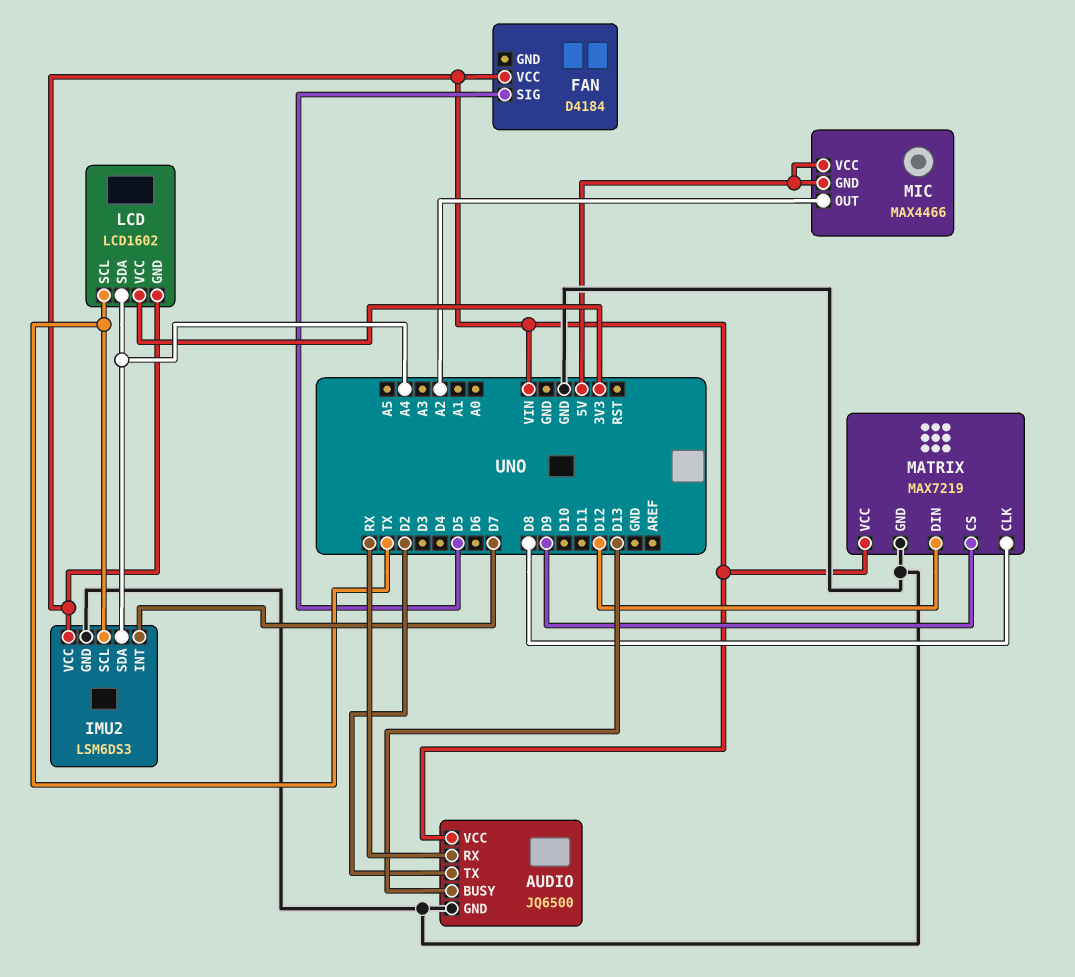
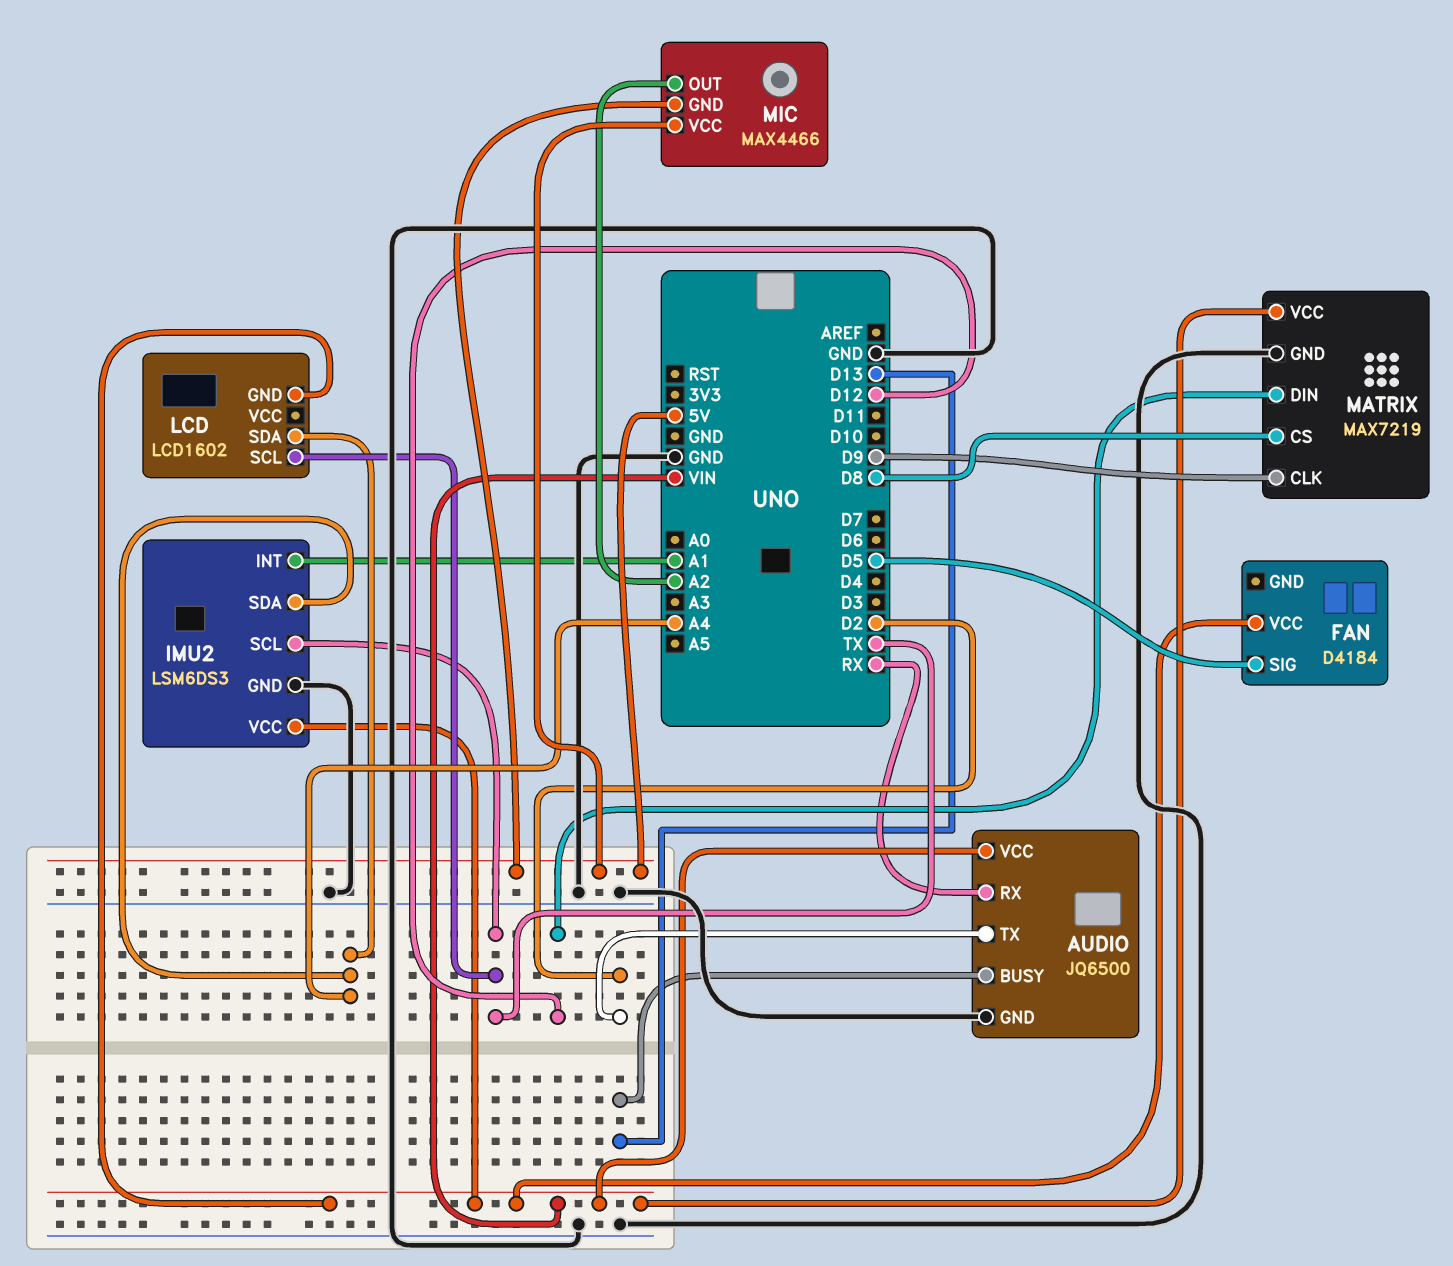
IMU2 pin INT: D7 -> A1
LCD pin VCC: 3V3 -> none
MATRIX pin CLK: D8 -> D9
MATRIX pin CS: D9 -> D8

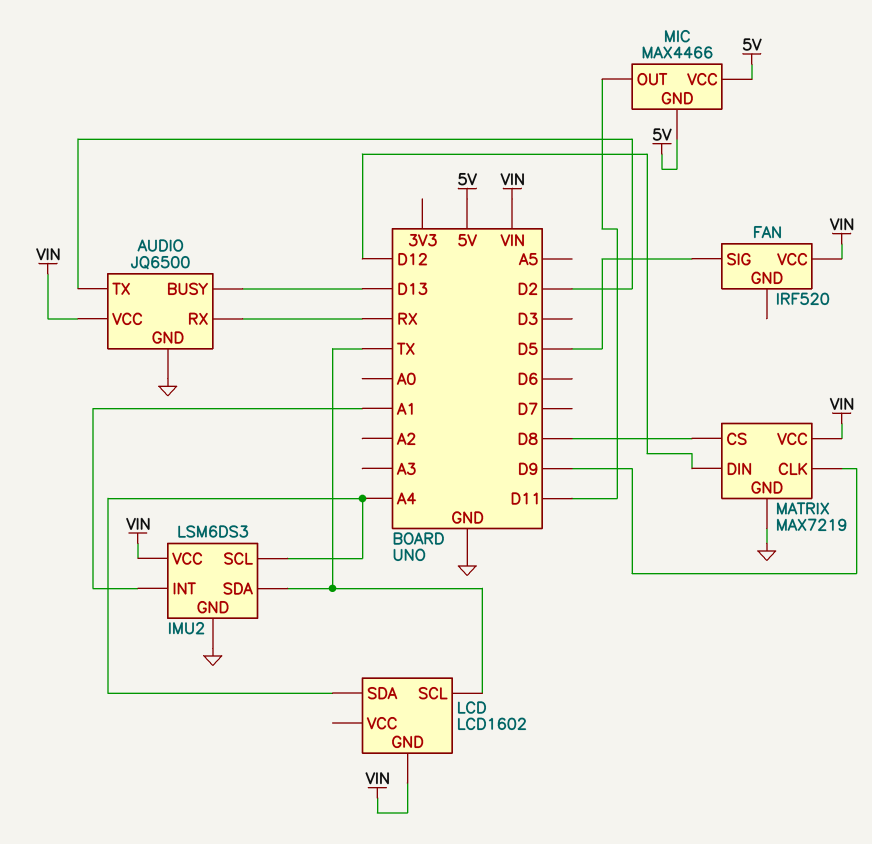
FAN: D4184 -> IRF520
IMU2 pin SCL: TX -> A4
IMU2 pin SDA: A4 -> TX
MIC pin OUT: A2 -> D11

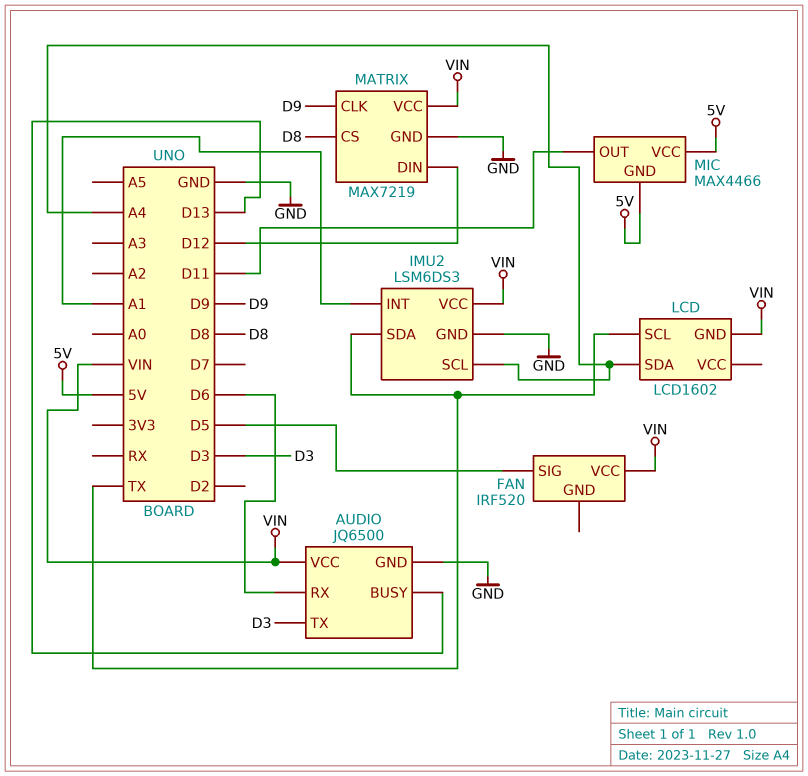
AUDIO pin RX: RX -> D6
AUDIO pin TX: D2 -> D3

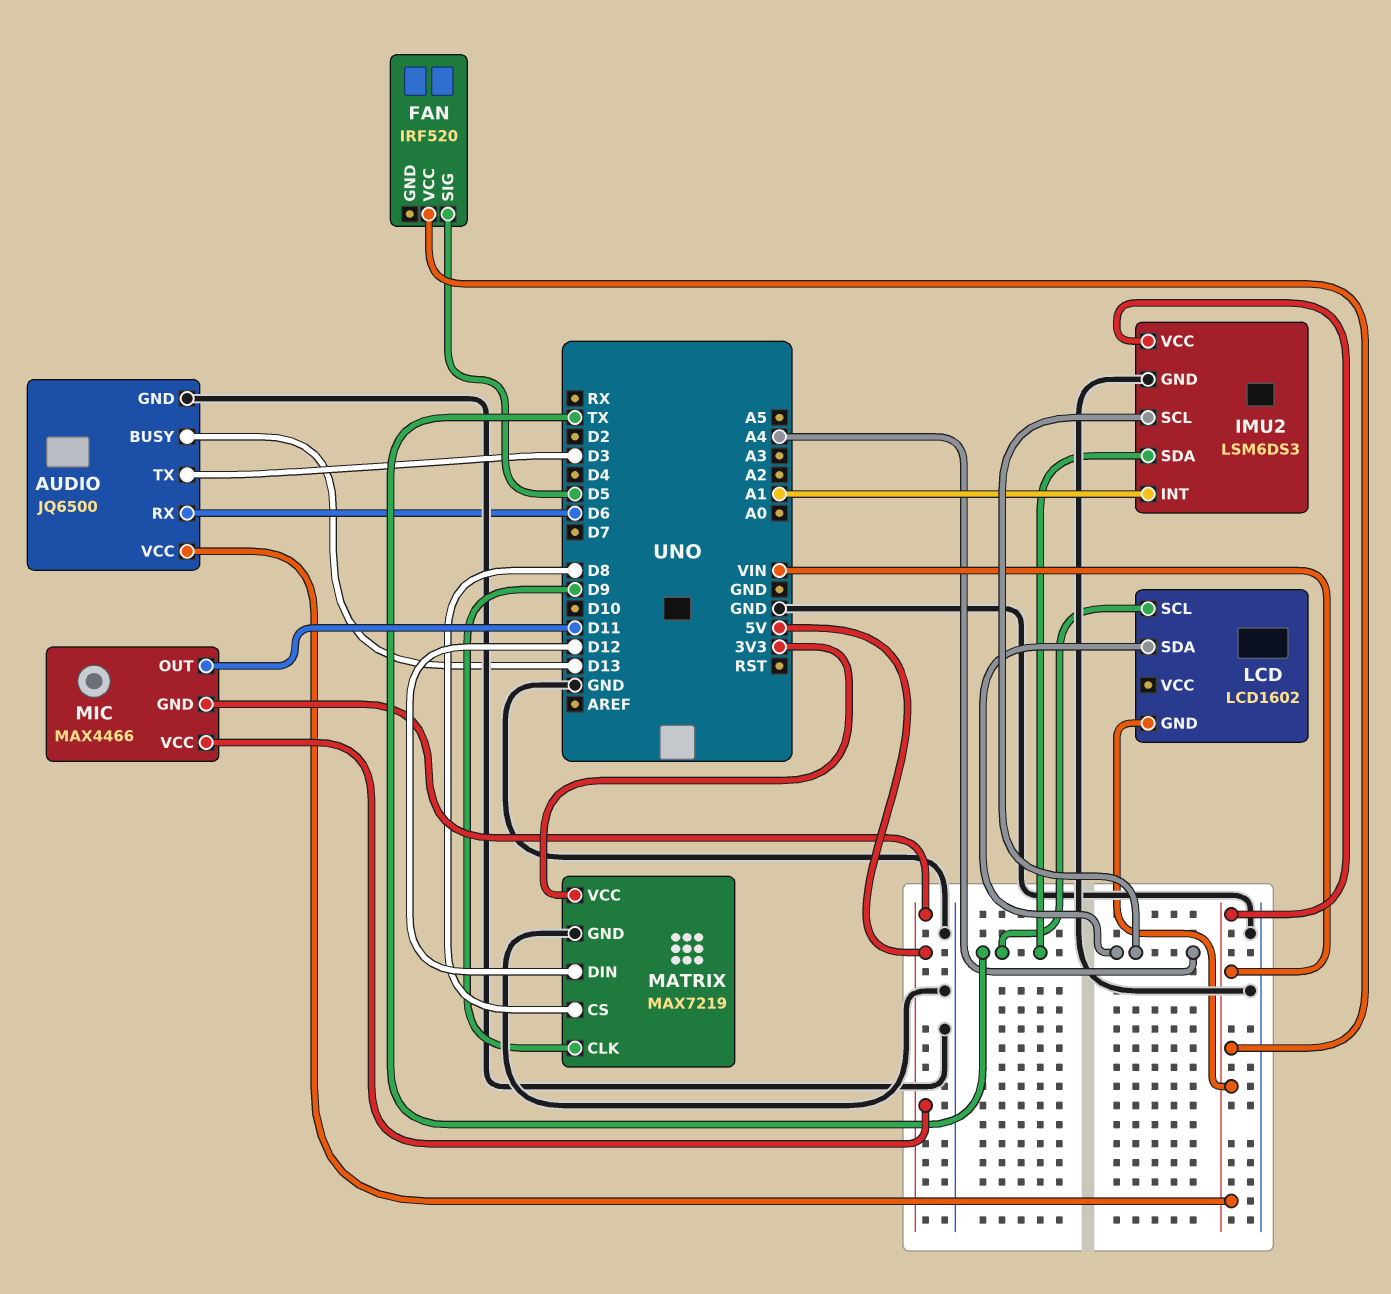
MATRIX pin VCC: VIN -> 3V3

